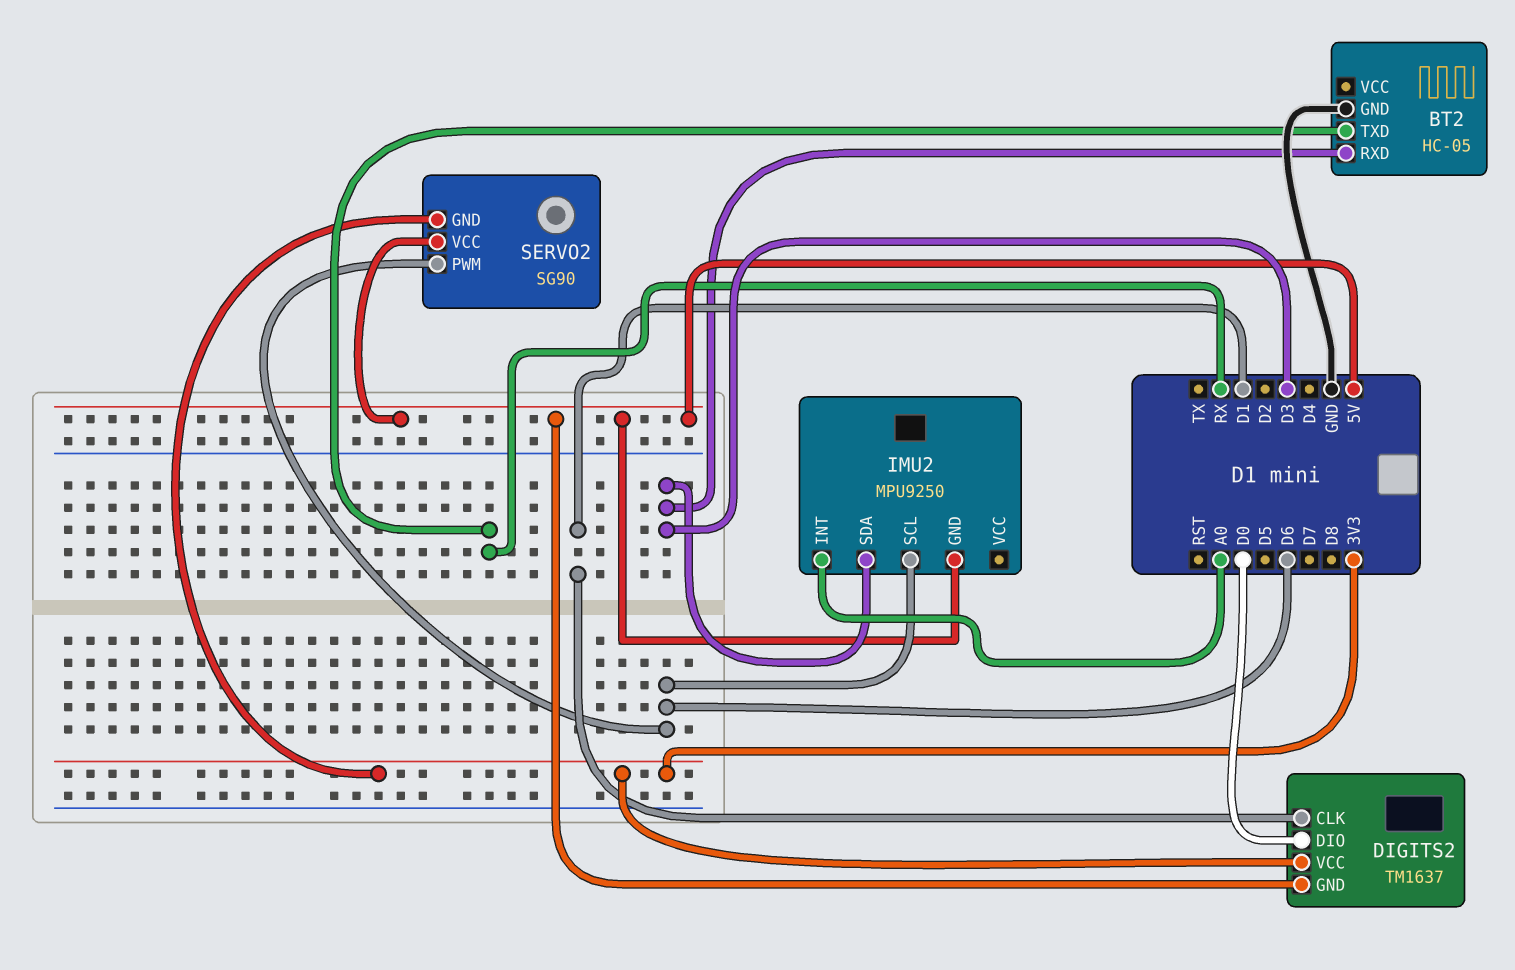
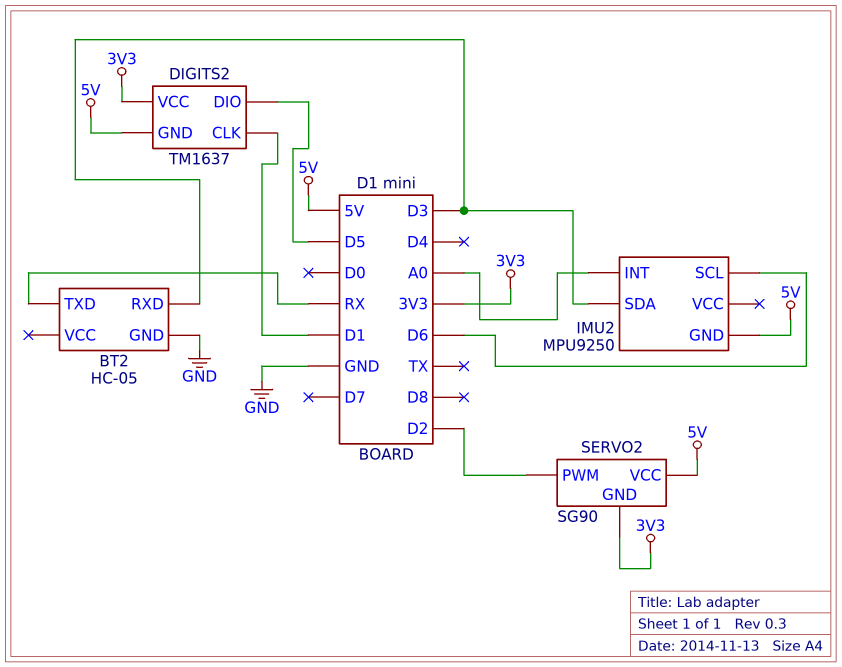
DIGITS2 pin DIO: D0 -> D5
SERVO2 pin PWM: D6 -> D2

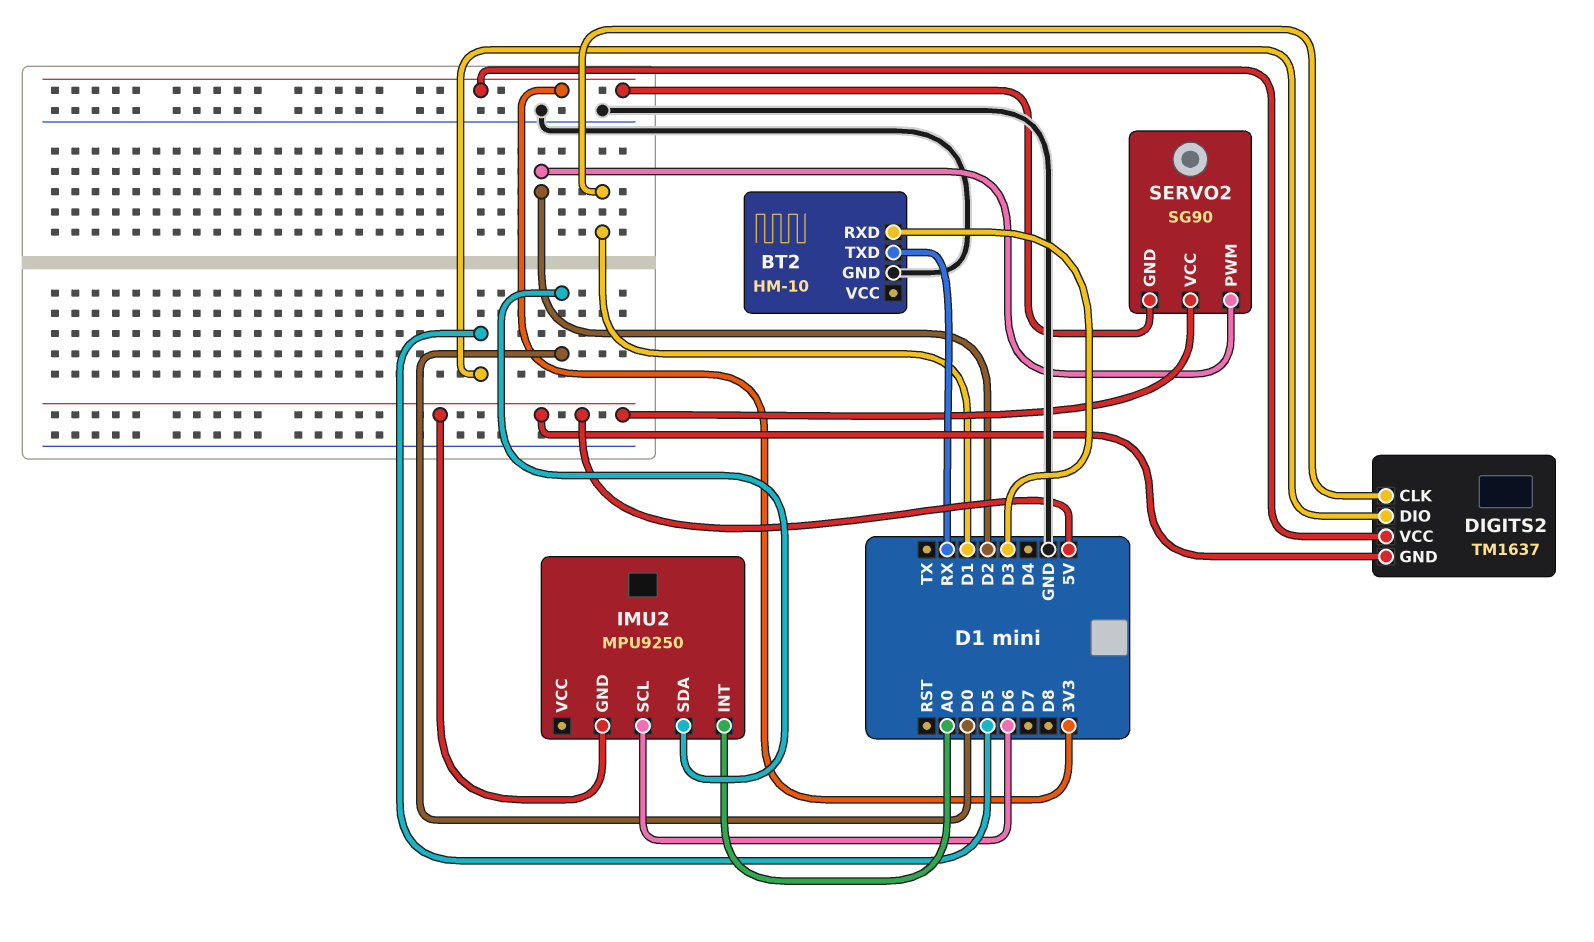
BT2: HC-05 -> HM-10
IMU2 pin SDA: D3 -> D0

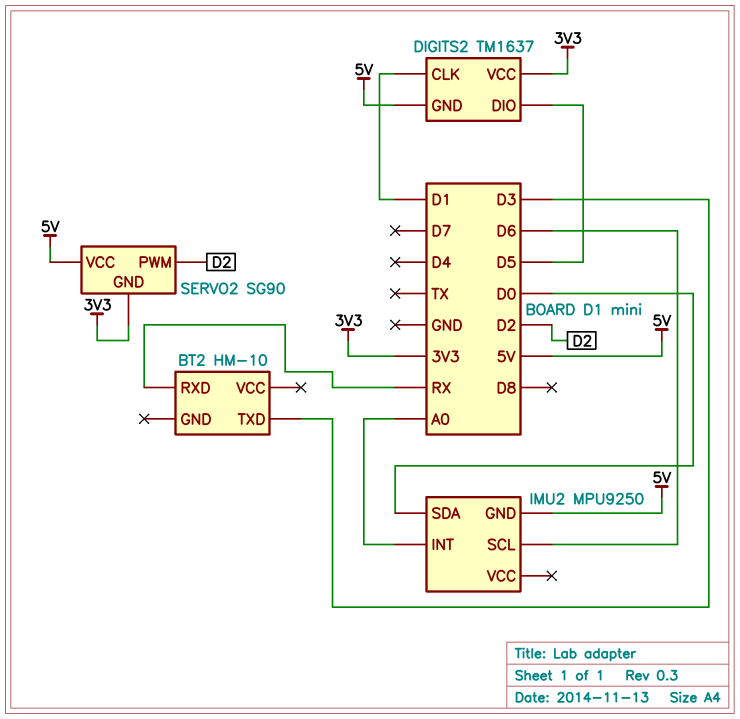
BT2 pin GND: GND -> none
BT2 pin RXD: D3 -> RX
BT2 pin TXD: RX -> D3

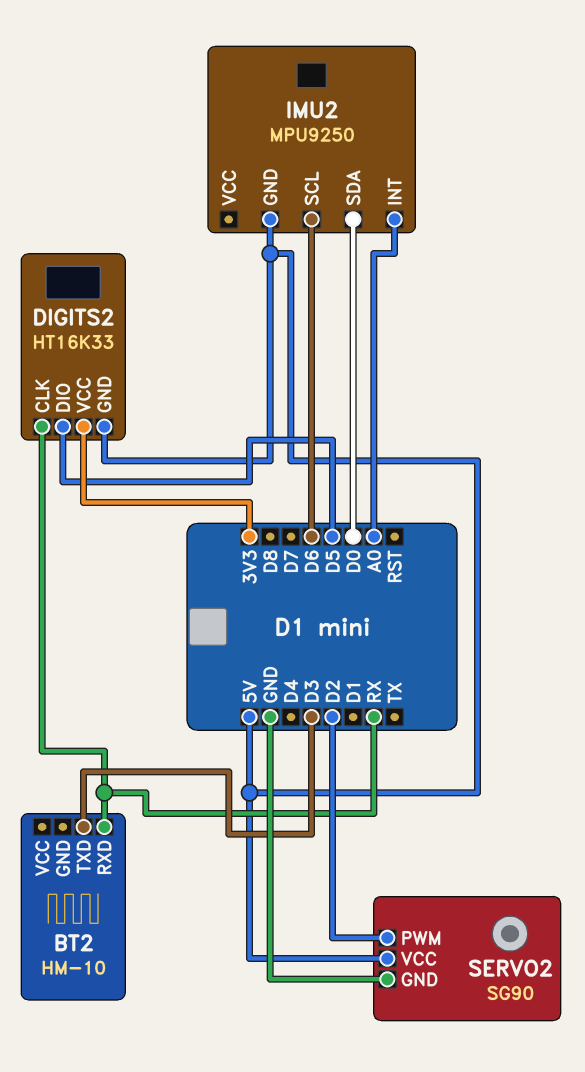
DIGITS2: TM1637 -> HT16K33
DIGITS2 pin CLK: D1 -> RX
SERVO2 pin GND: 3V3 -> GND

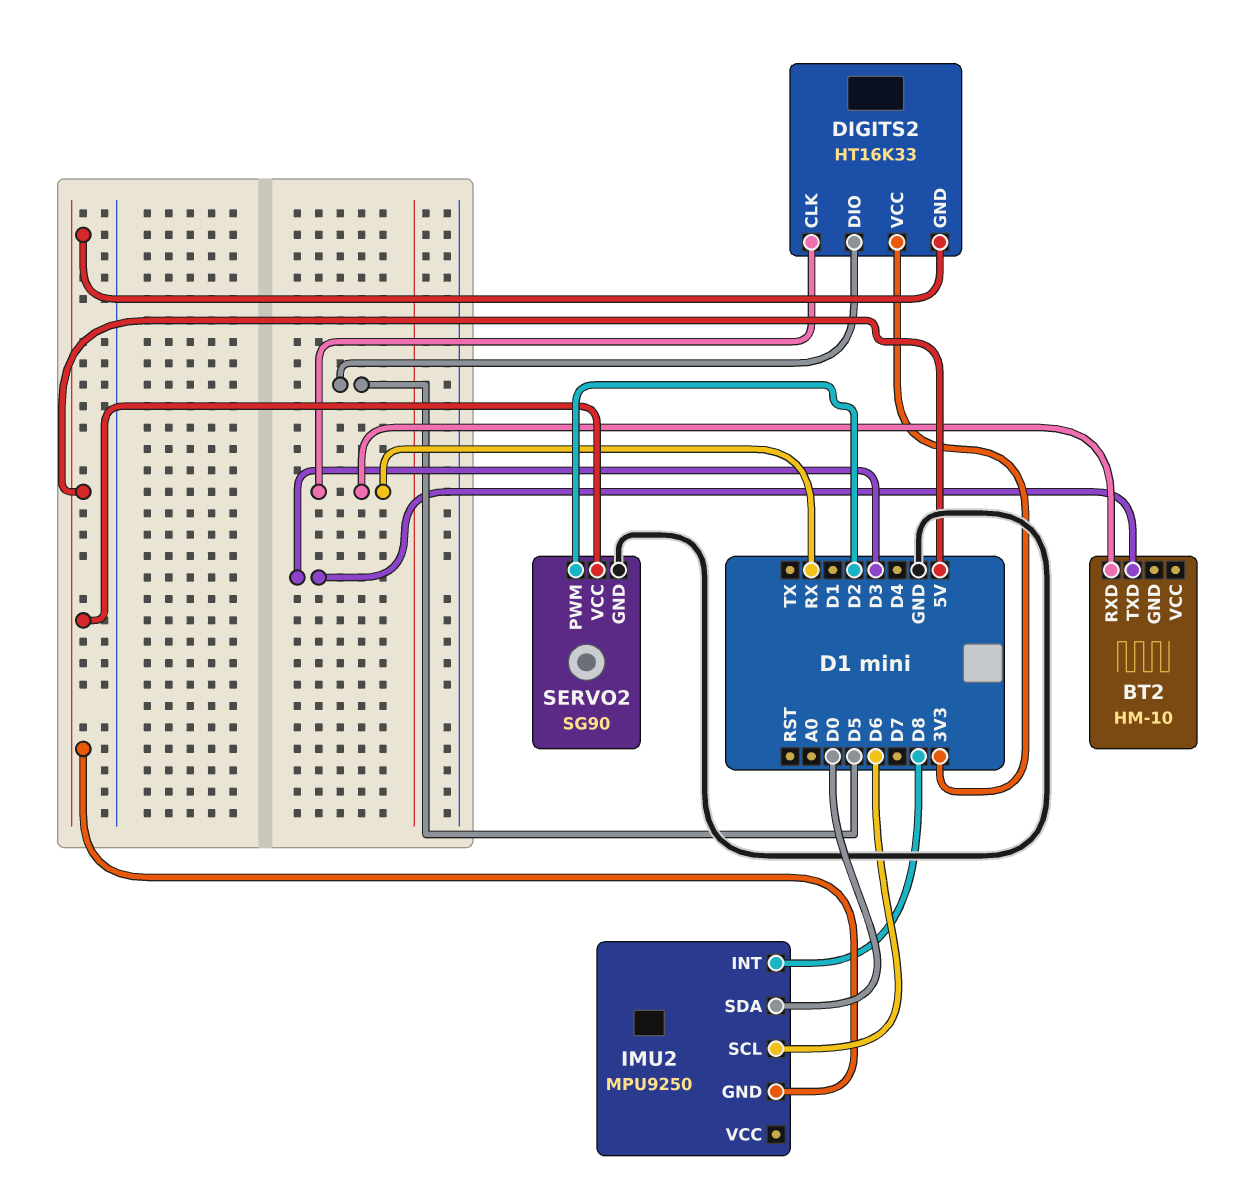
IMU2 pin INT: A0 -> D8

